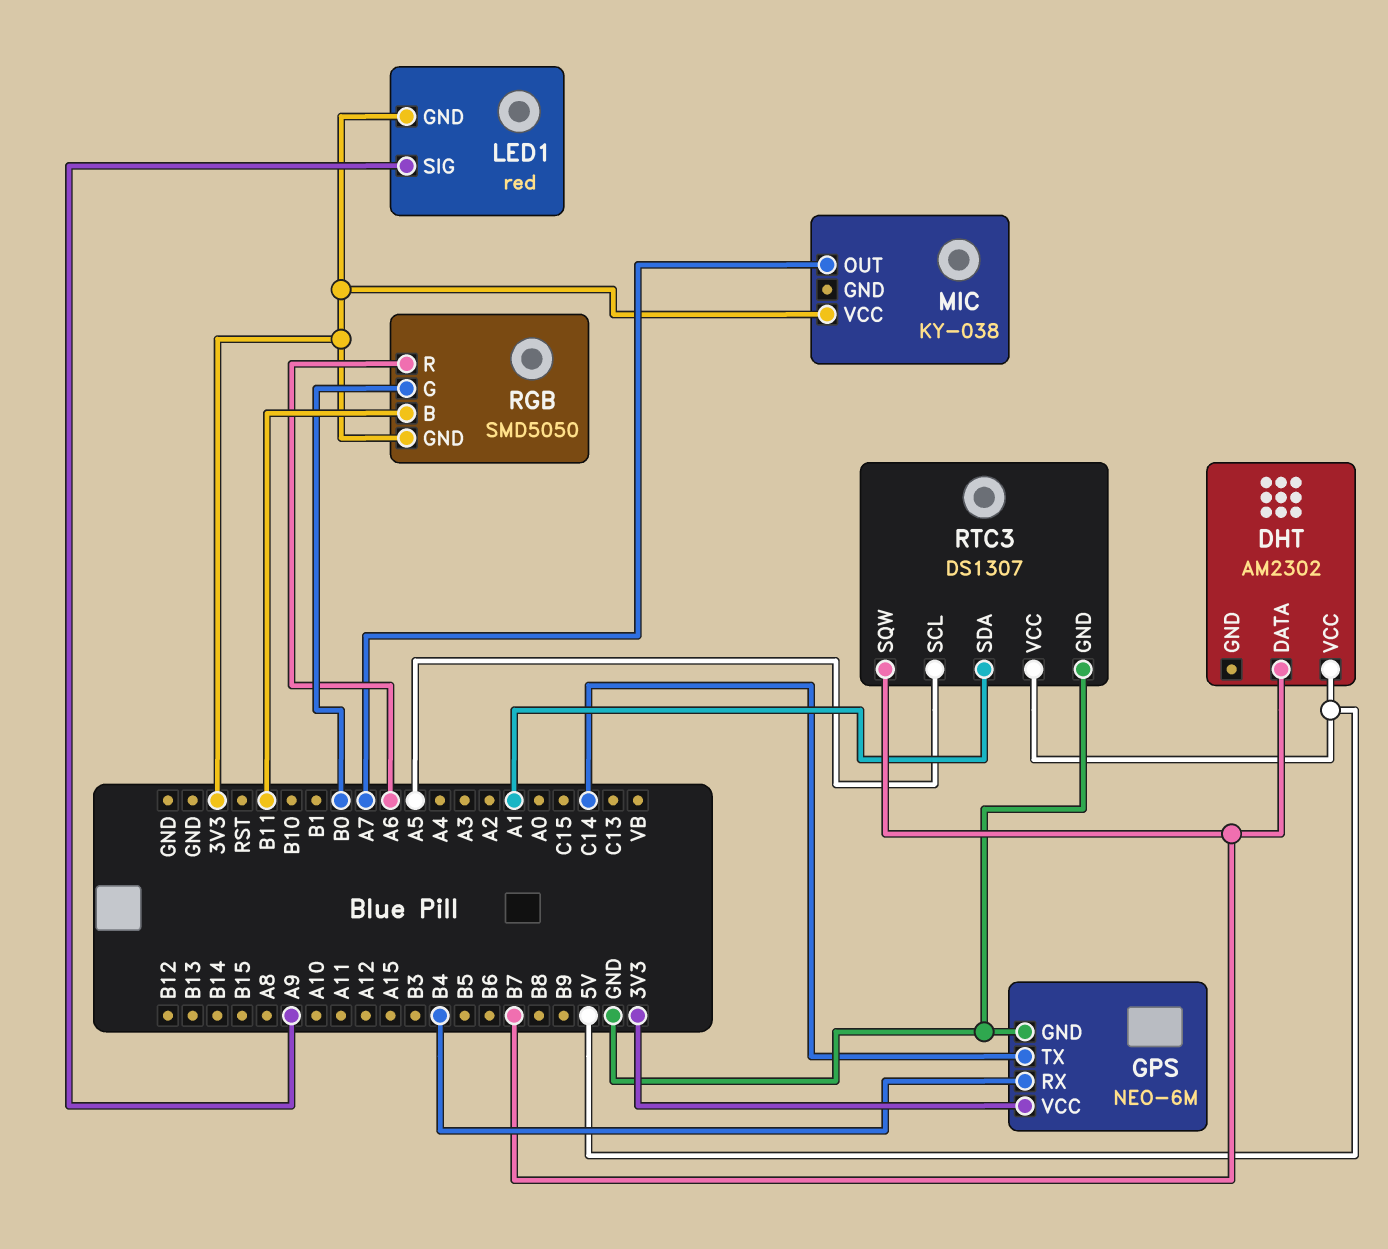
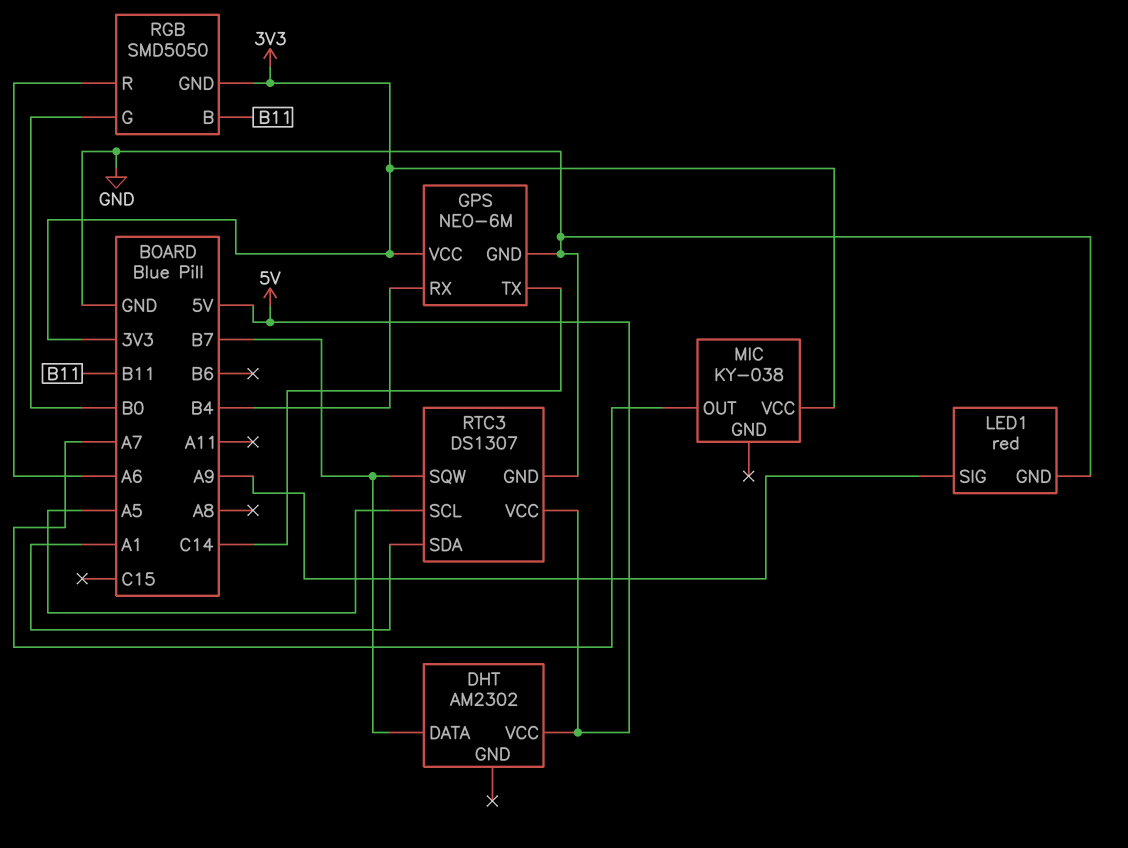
LED1 pin GND: 3V3 -> GND

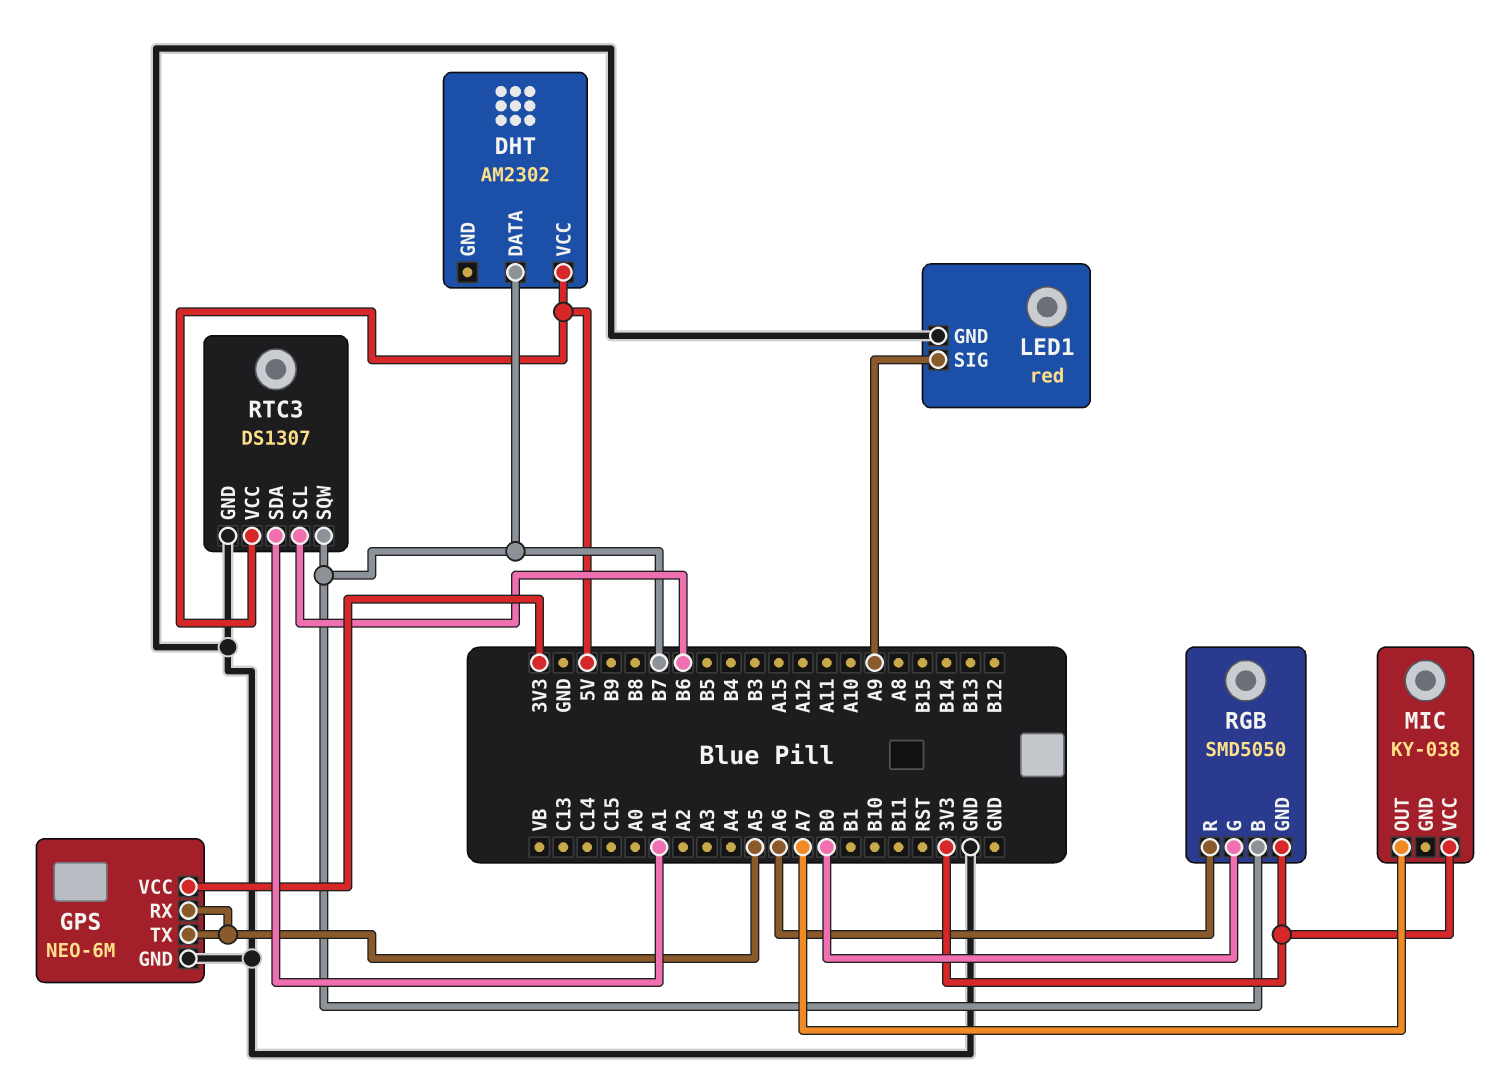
GPS pin RX: B4 -> A5
GPS pin TX: C14 -> A5
RGB pin B: B11 -> B7
RTC3 pin SCL: A5 -> B6

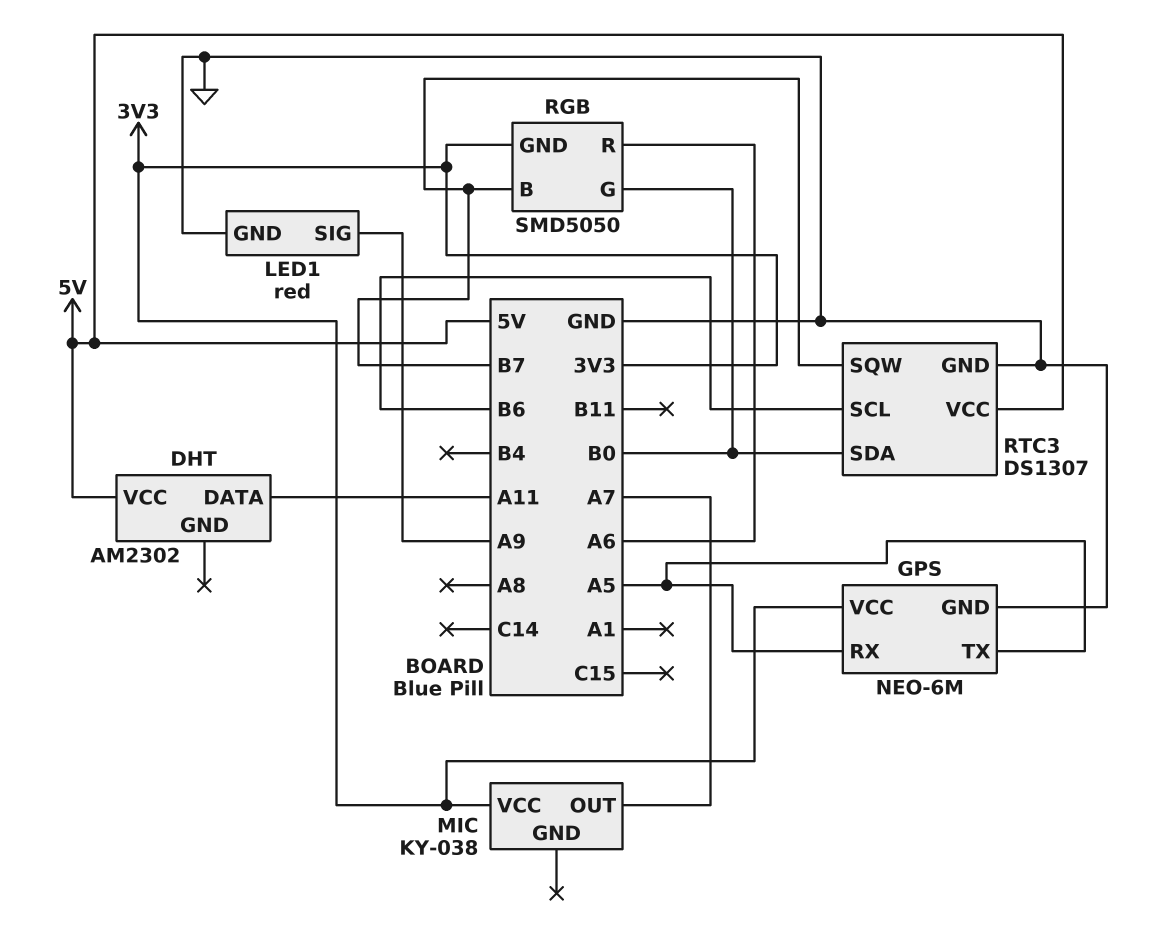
DHT pin DATA: B7 -> A11
RTC3 pin SDA: A1 -> B0

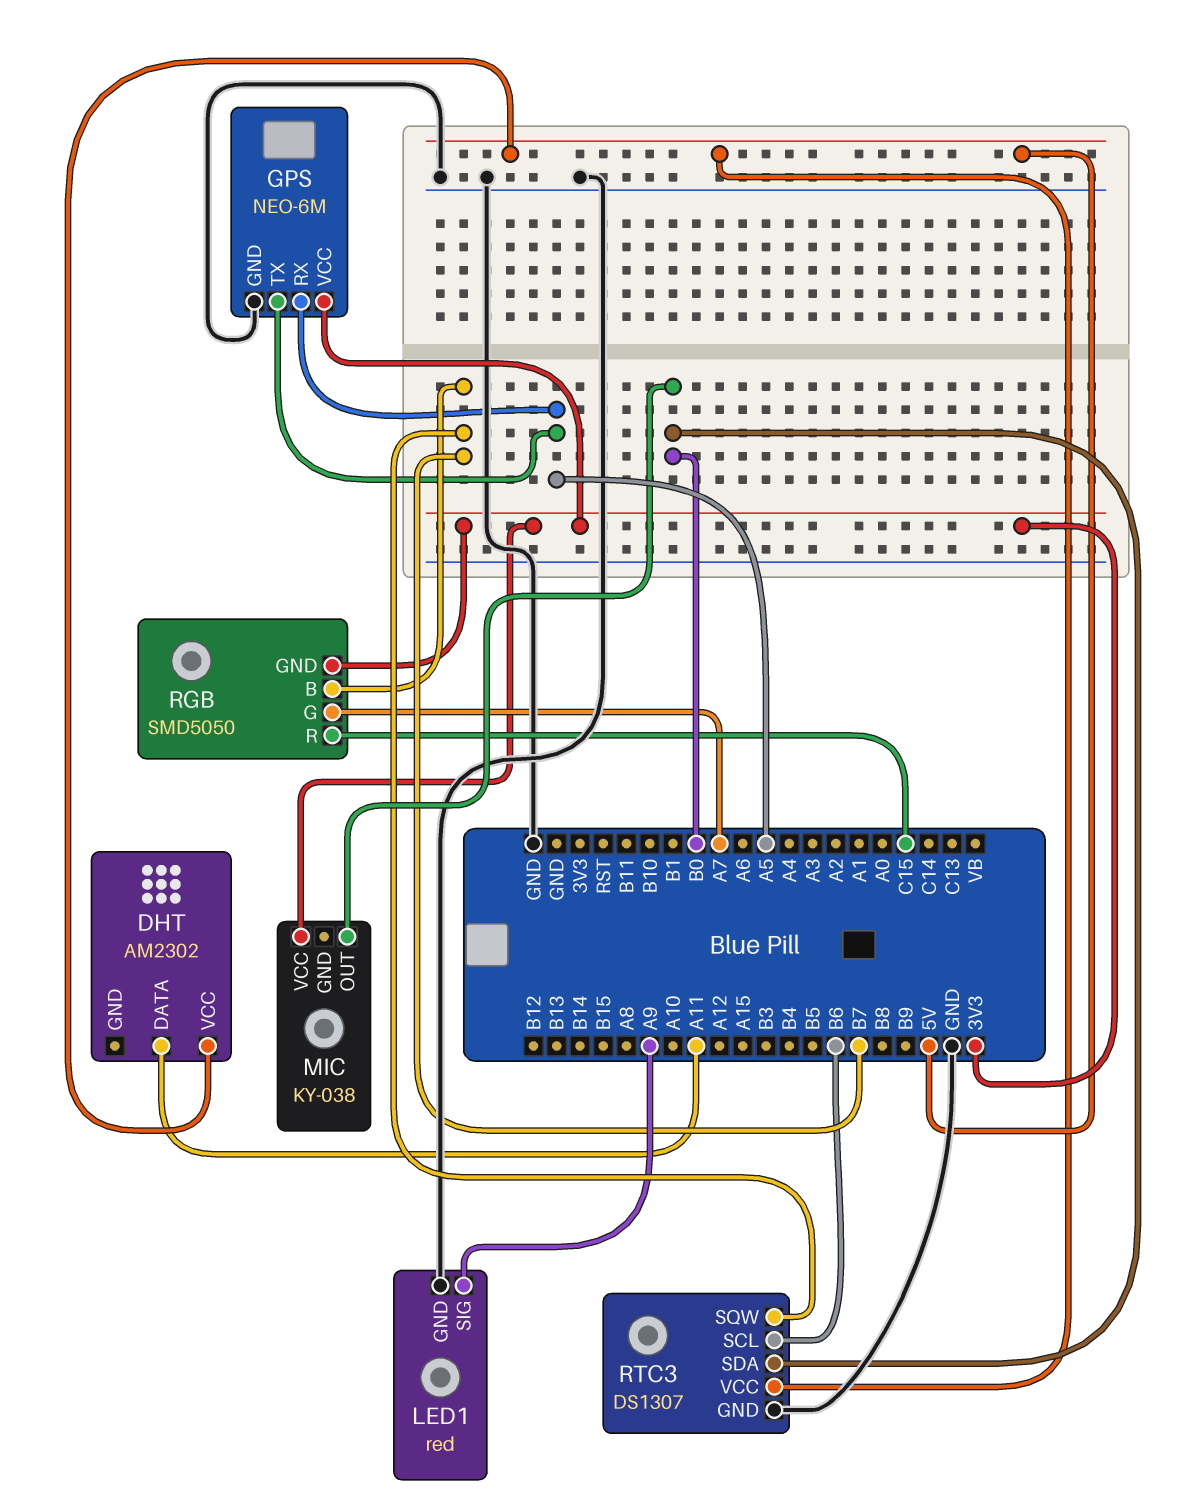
MIC pin OUT: A7 -> B0
RGB pin G: B0 -> A7
RGB pin R: A6 -> C15

